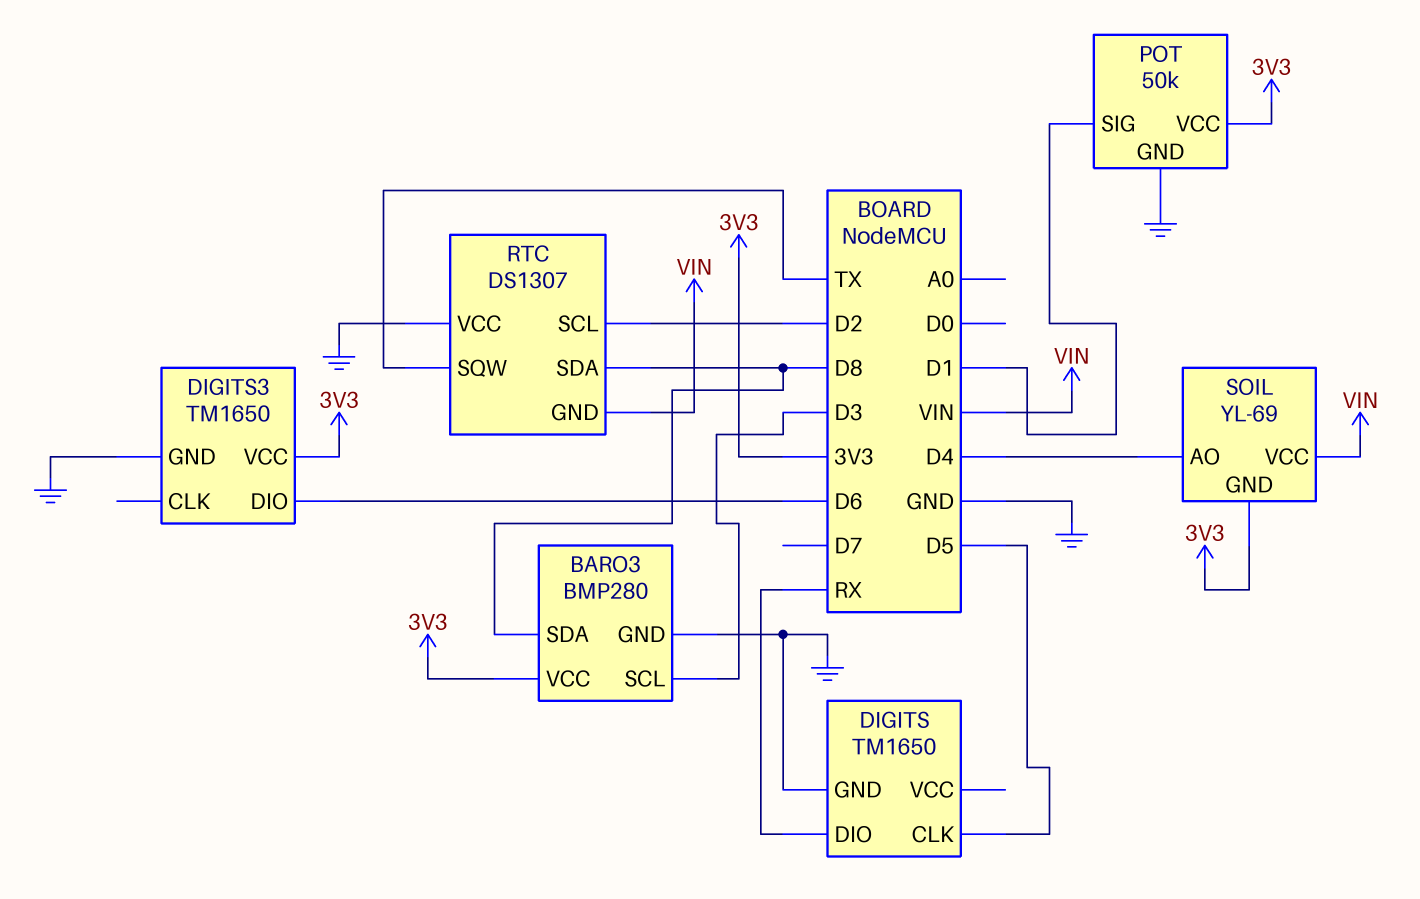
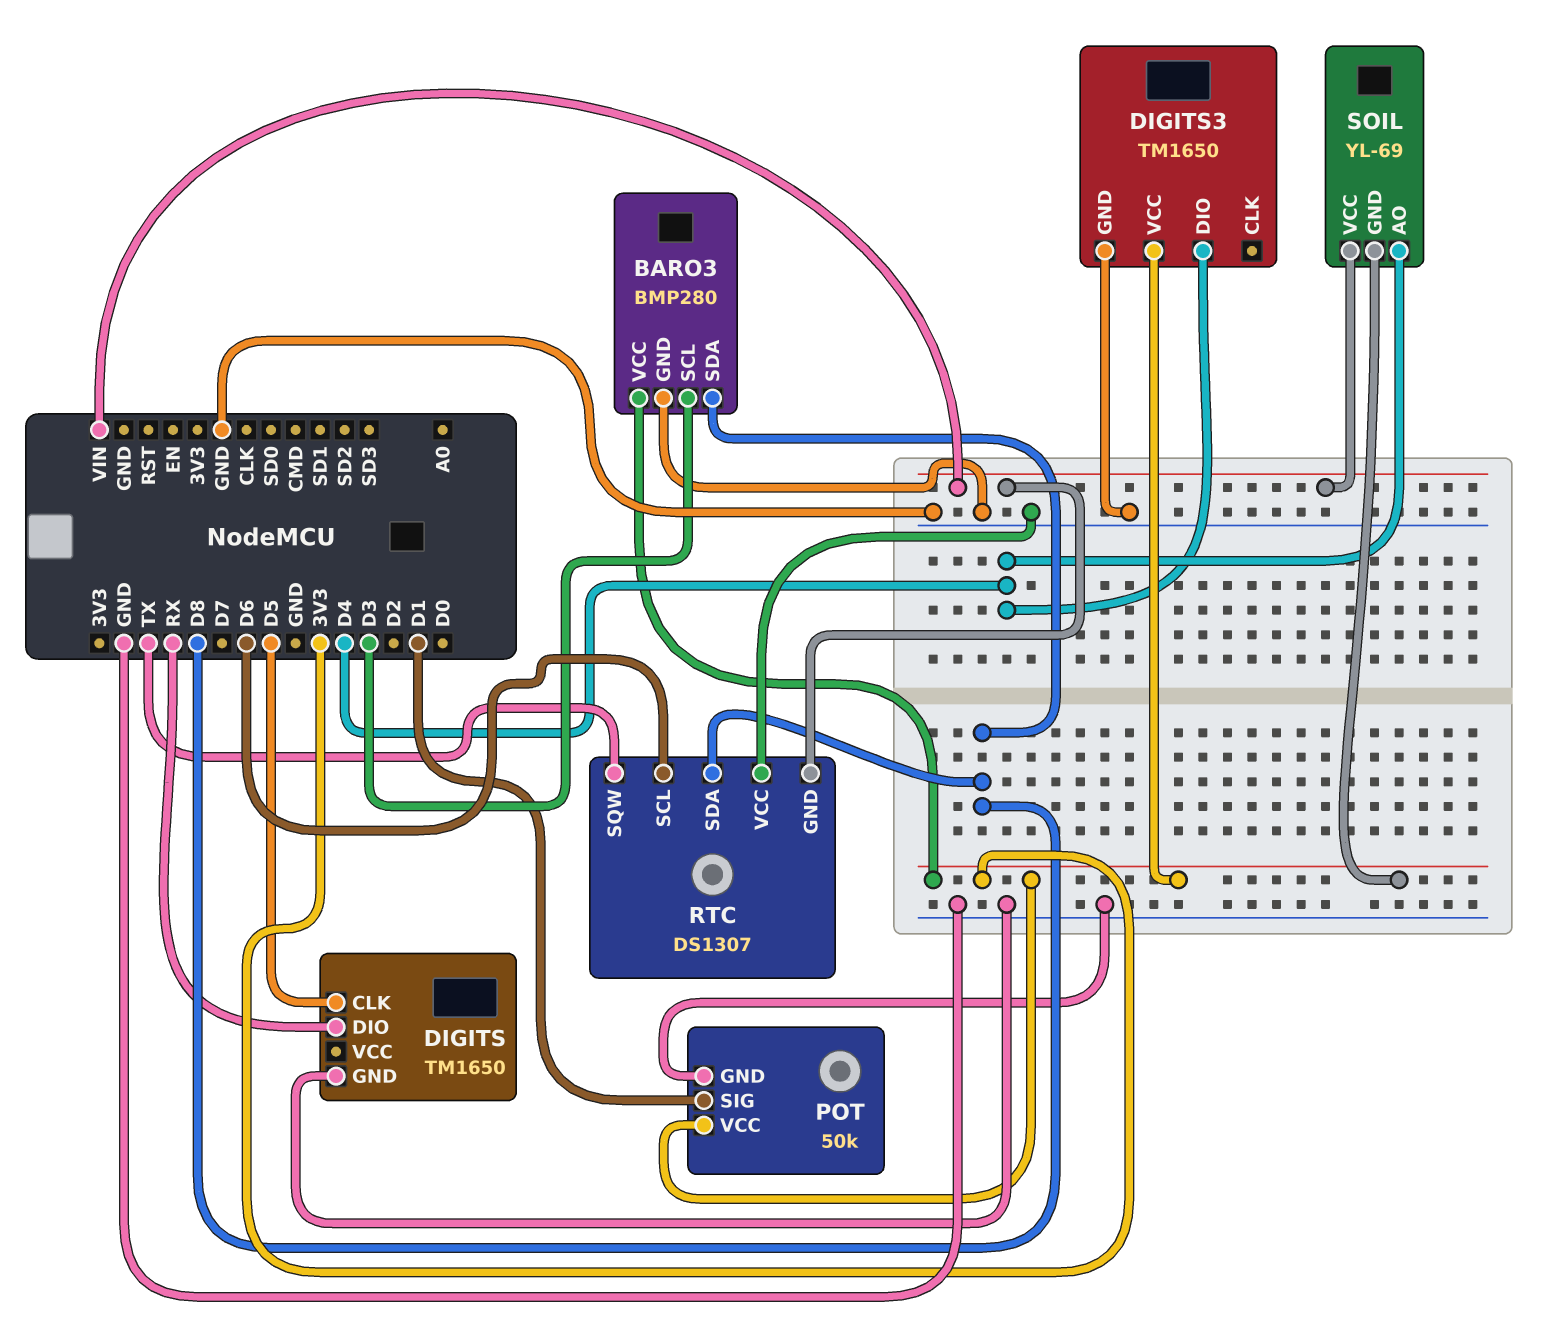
DIGITS3 pin DIO: D6 -> D4
RTC pin SCL: D2 -> D6

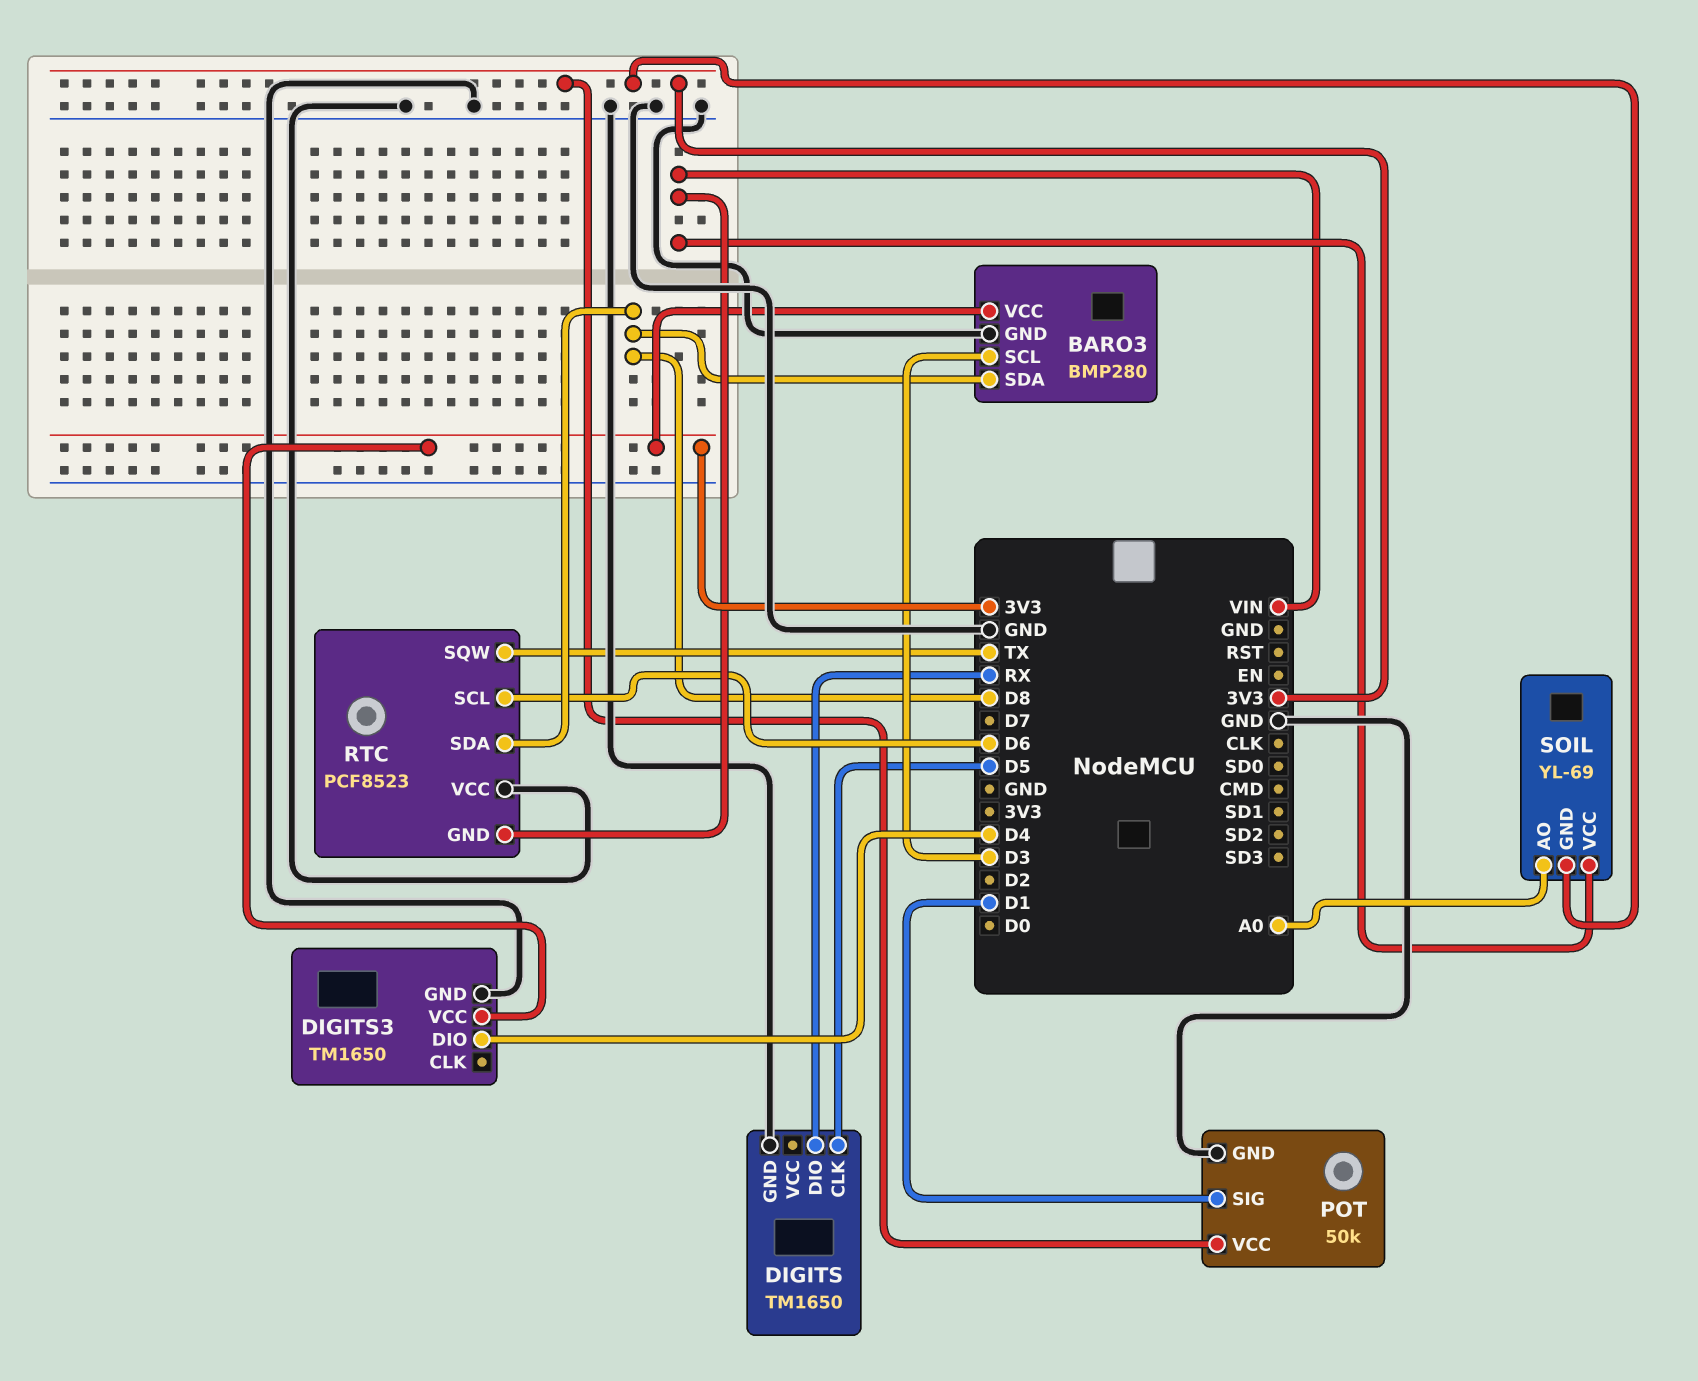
RTC: DS1307 -> PCF8523
SOIL pin AO: D4 -> A0

